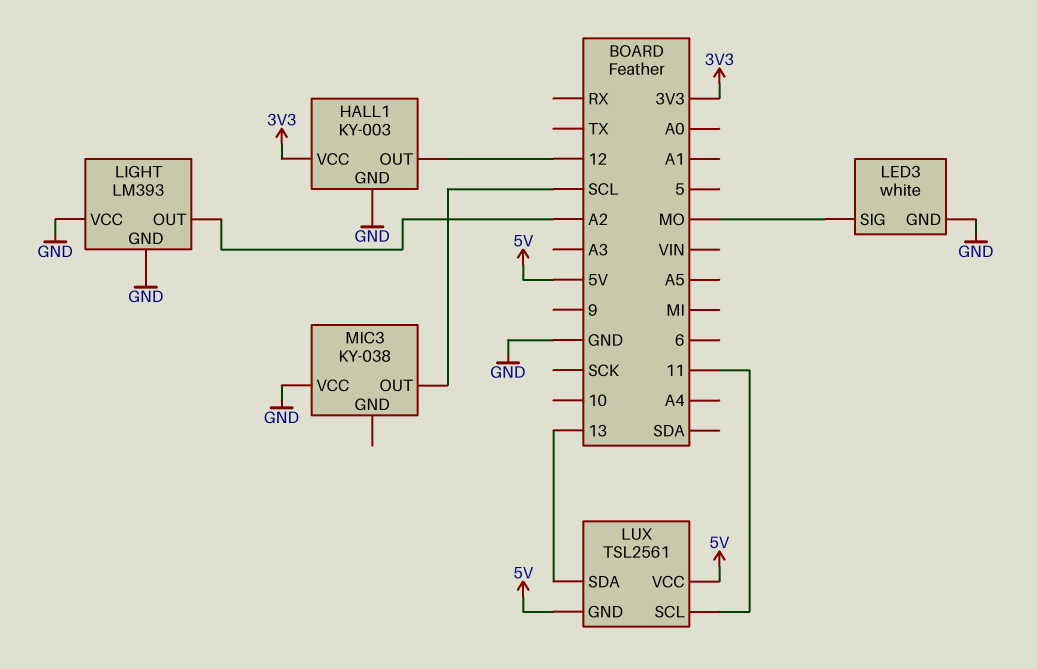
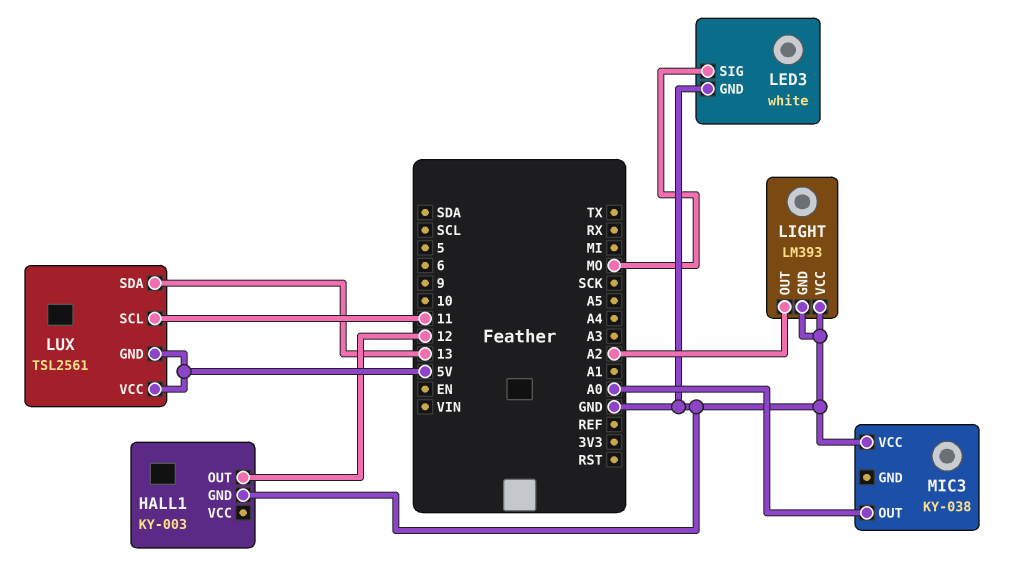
HALL1 pin VCC: 3V3 -> none
MIC3 pin OUT: SCL -> A0

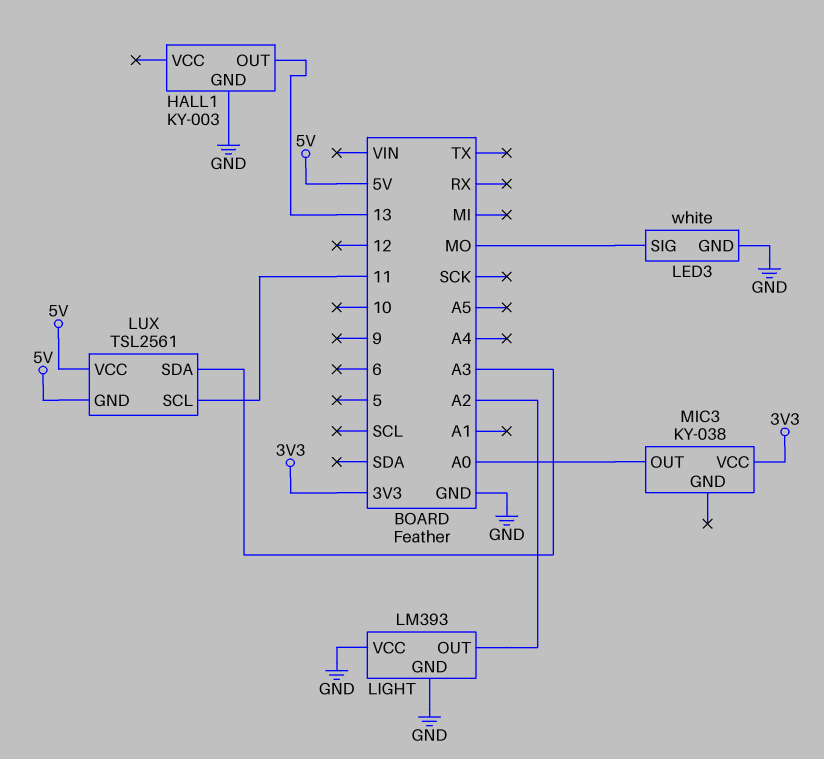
HALL1 pin OUT: 12 -> 13
LUX pin SDA: 13 -> A3
MIC3 pin VCC: GND -> 3V3

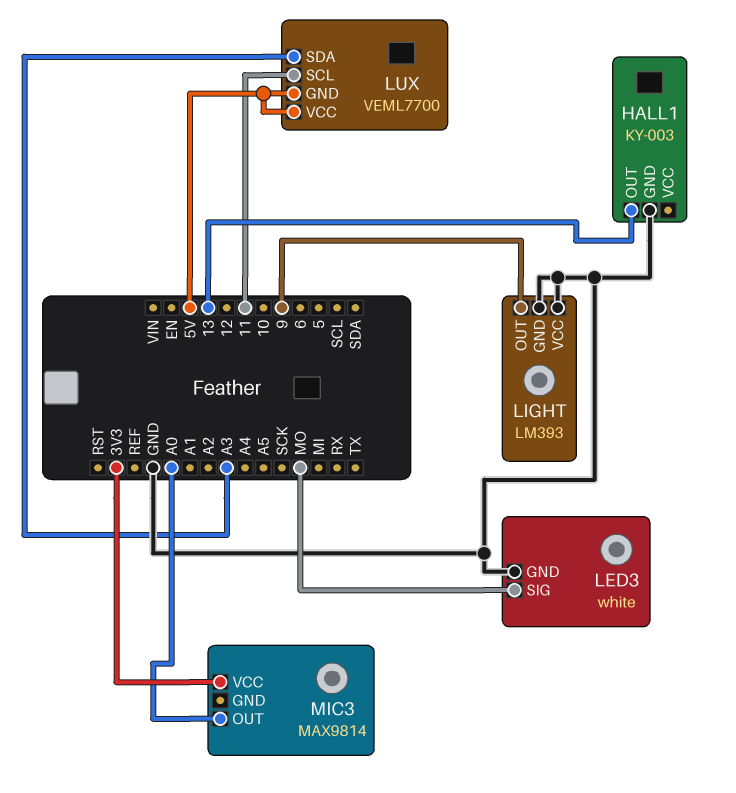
LIGHT pin OUT: A2 -> 9
LUX: TSL2561 -> VEML7700
MIC3: KY-038 -> MAX9814

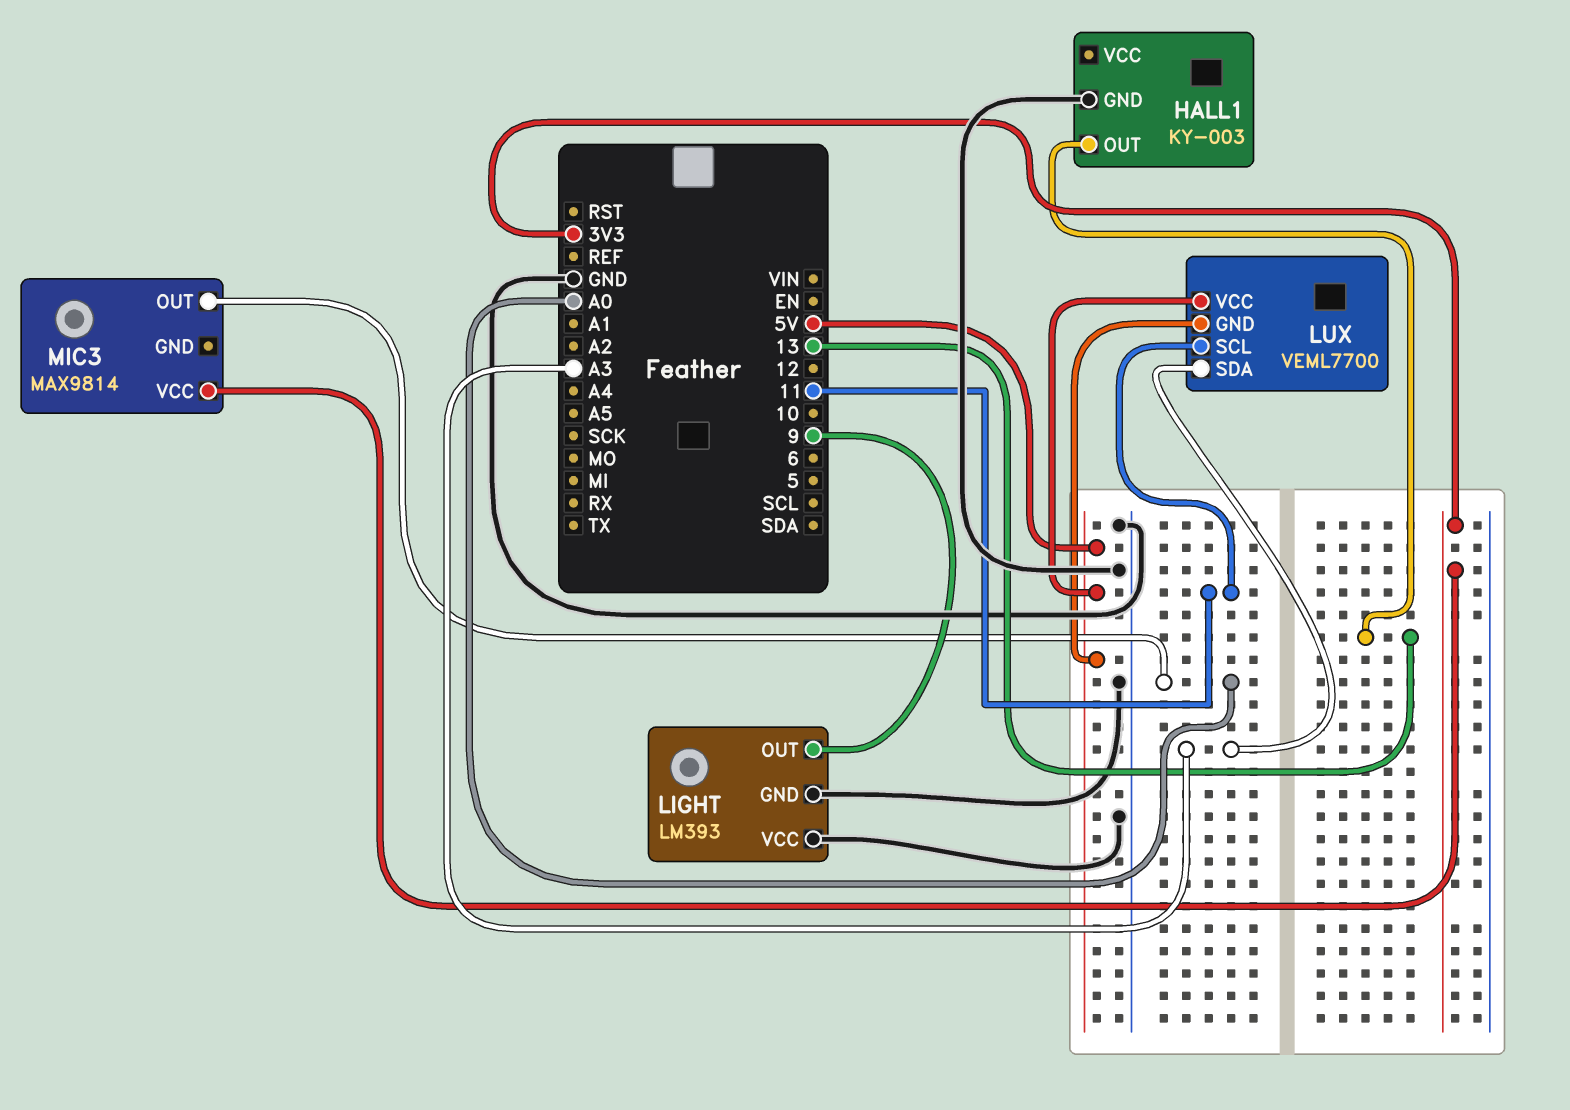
LED3: white -> none
LED3 pin GND: GND -> none
LED3 pin SIG: MO -> none

